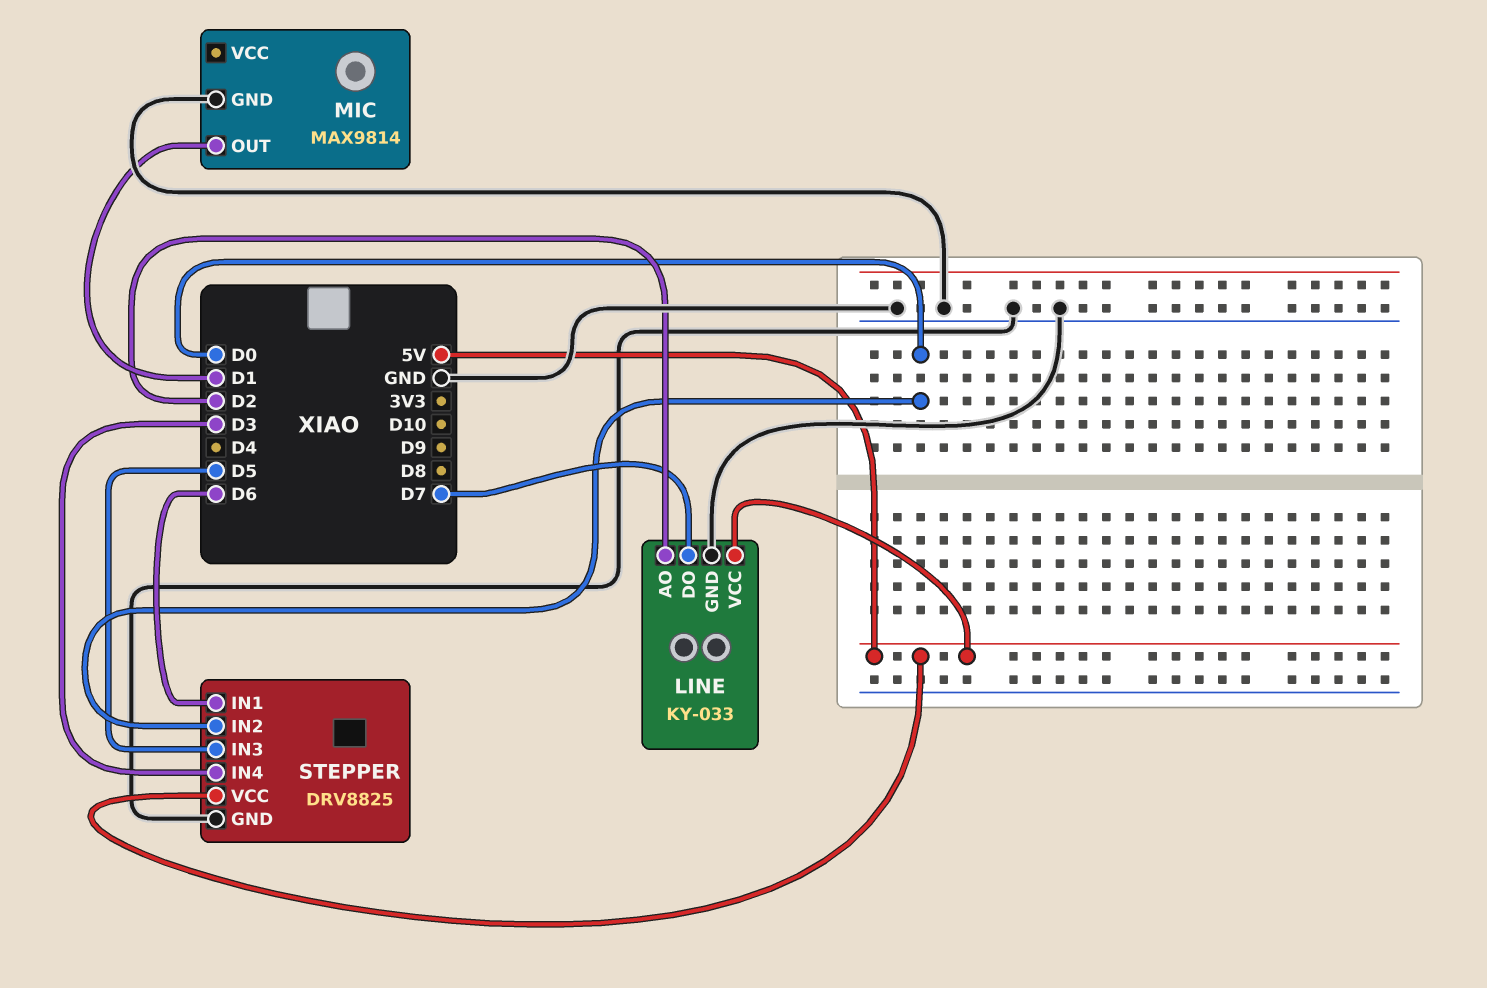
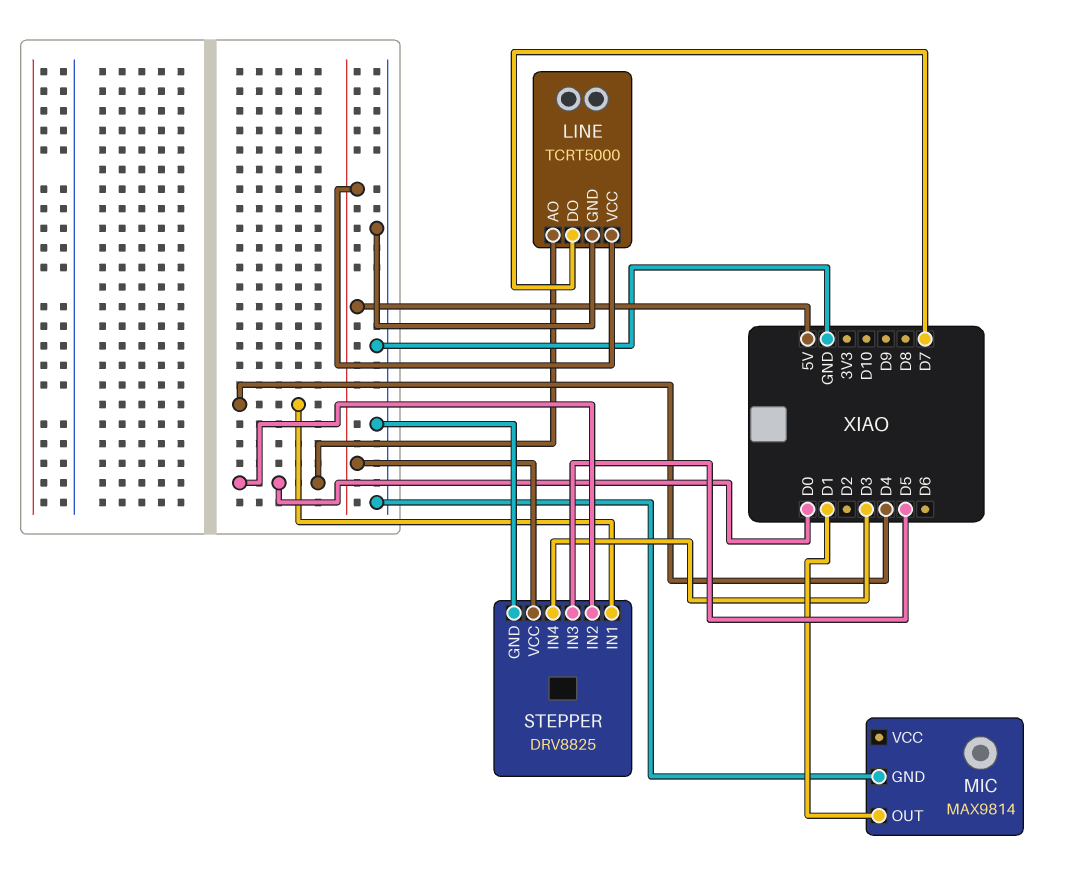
LINE: KY-033 -> TCRT5000
LINE pin AO: D2 -> D0
STEPPER pin IN1: D6 -> D4

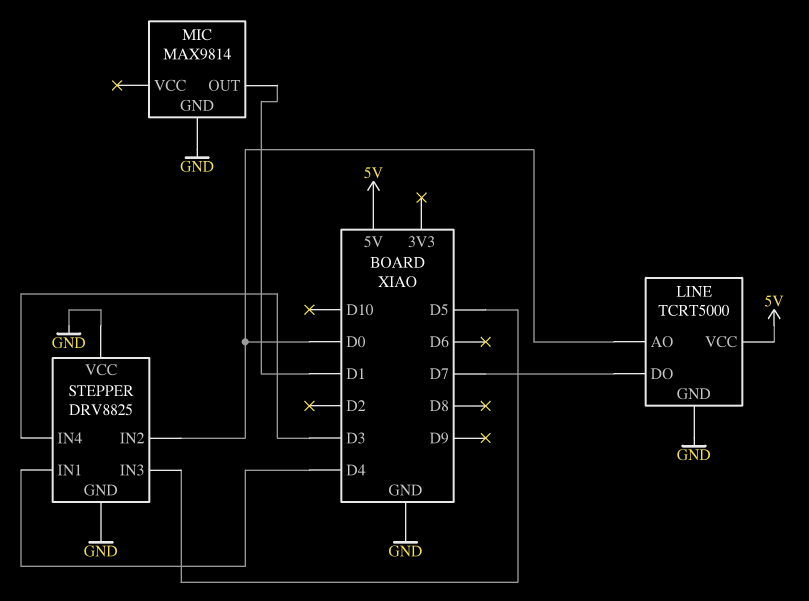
STEPPER pin VCC: 5V -> GND

